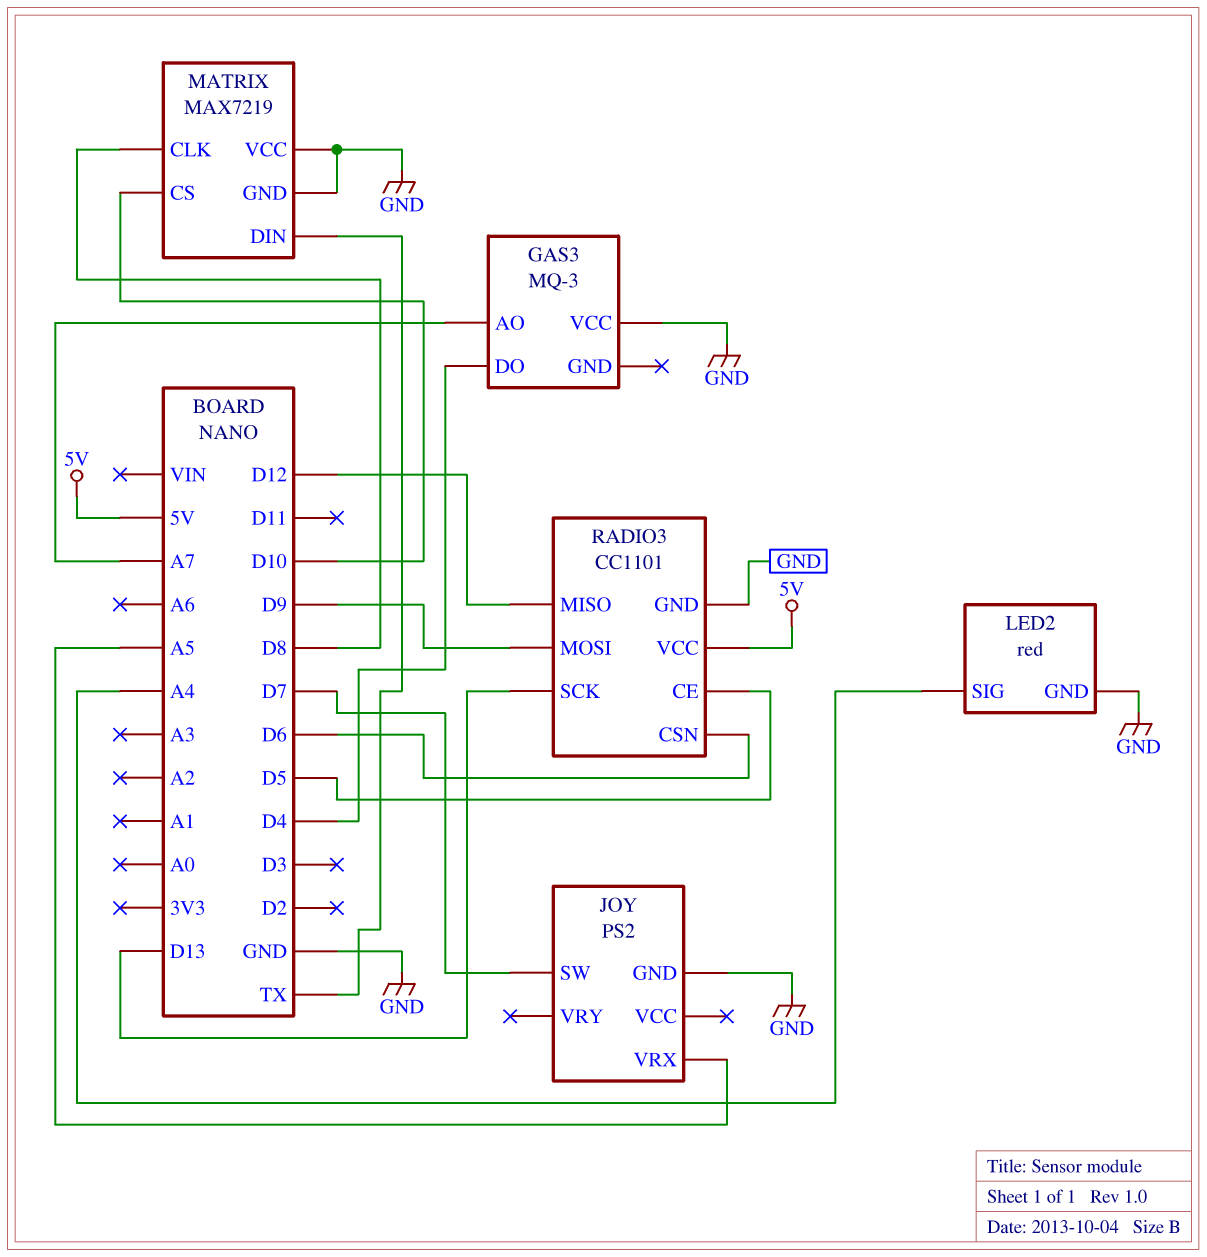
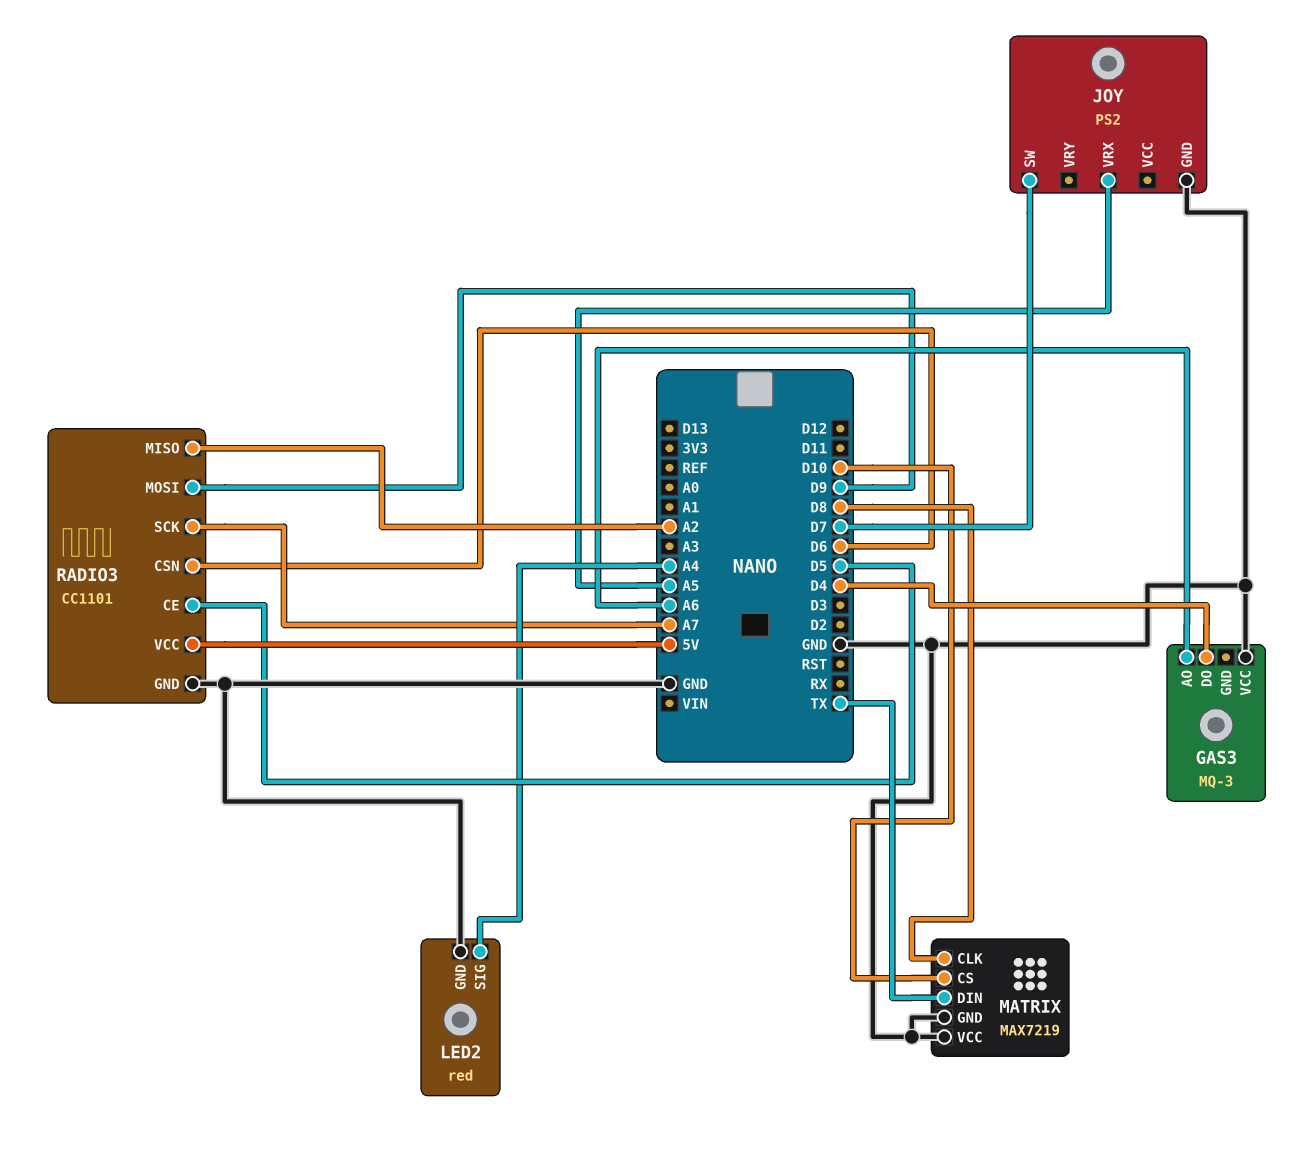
GAS3 pin AO: A7 -> A6
RADIO3 pin MISO: D12 -> A2
RADIO3 pin SCK: D13 -> A7

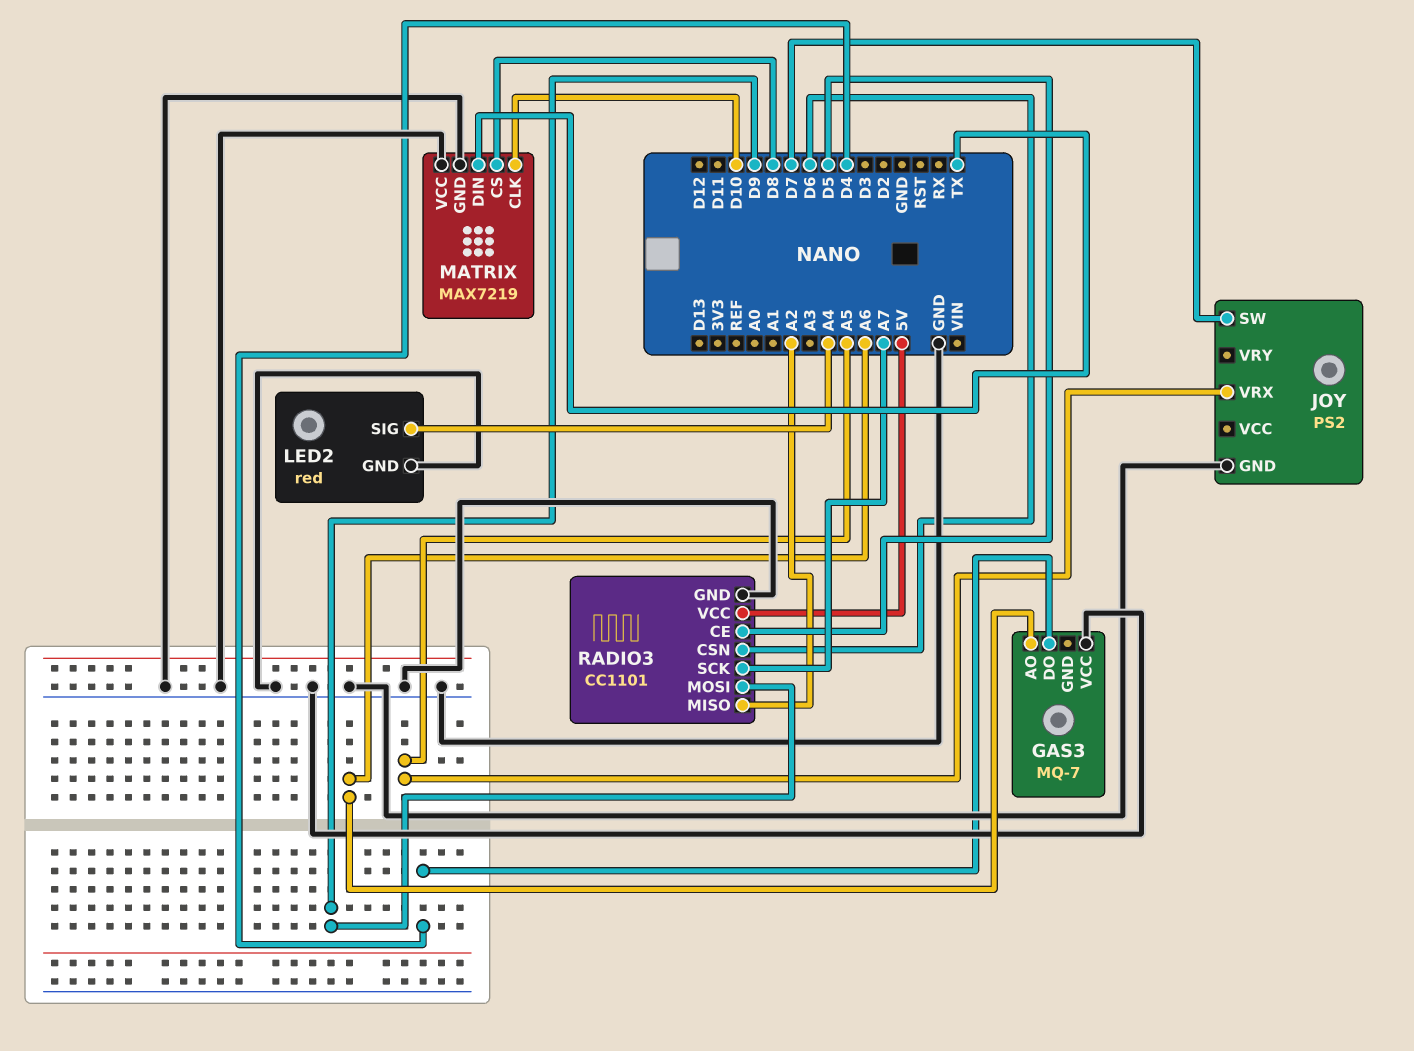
GAS3: MQ-3 -> MQ-7
MATRIX pin CLK: D8 -> D10
MATRIX pin CS: D10 -> D8

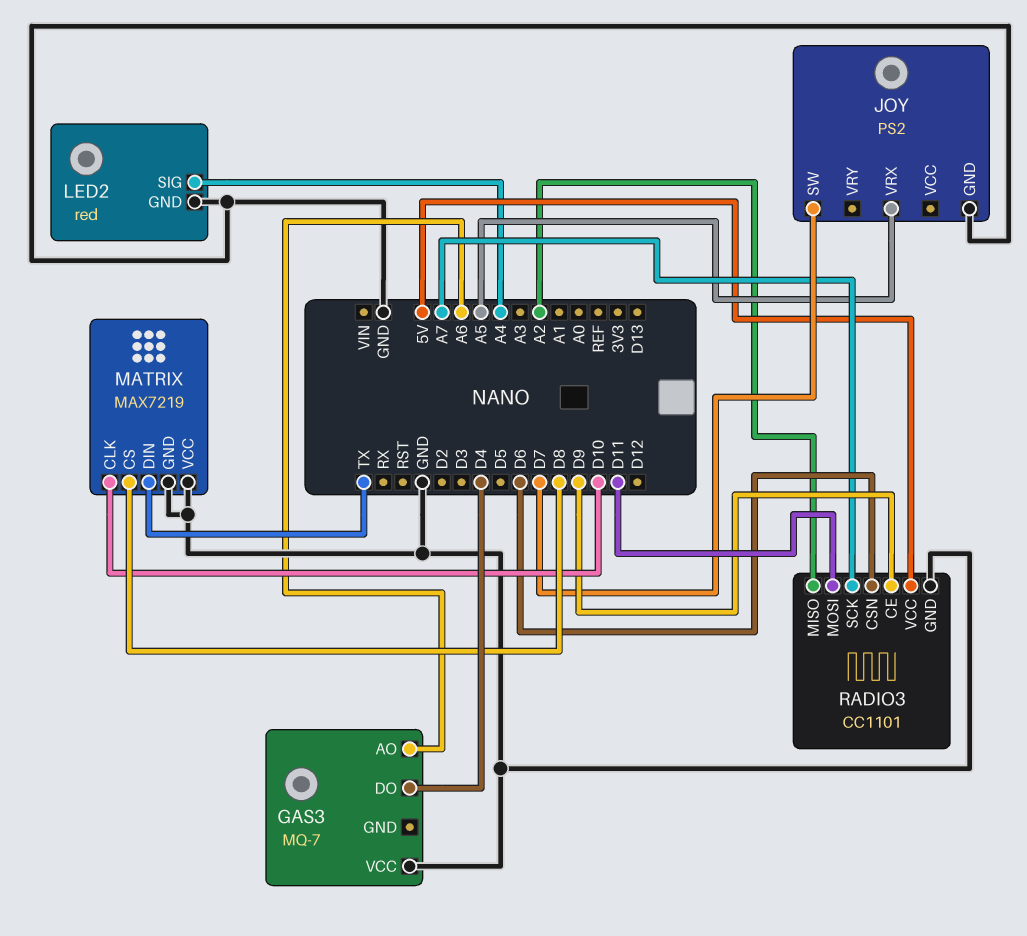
RADIO3 pin CE: D5 -> D9
RADIO3 pin MOSI: D9 -> D11

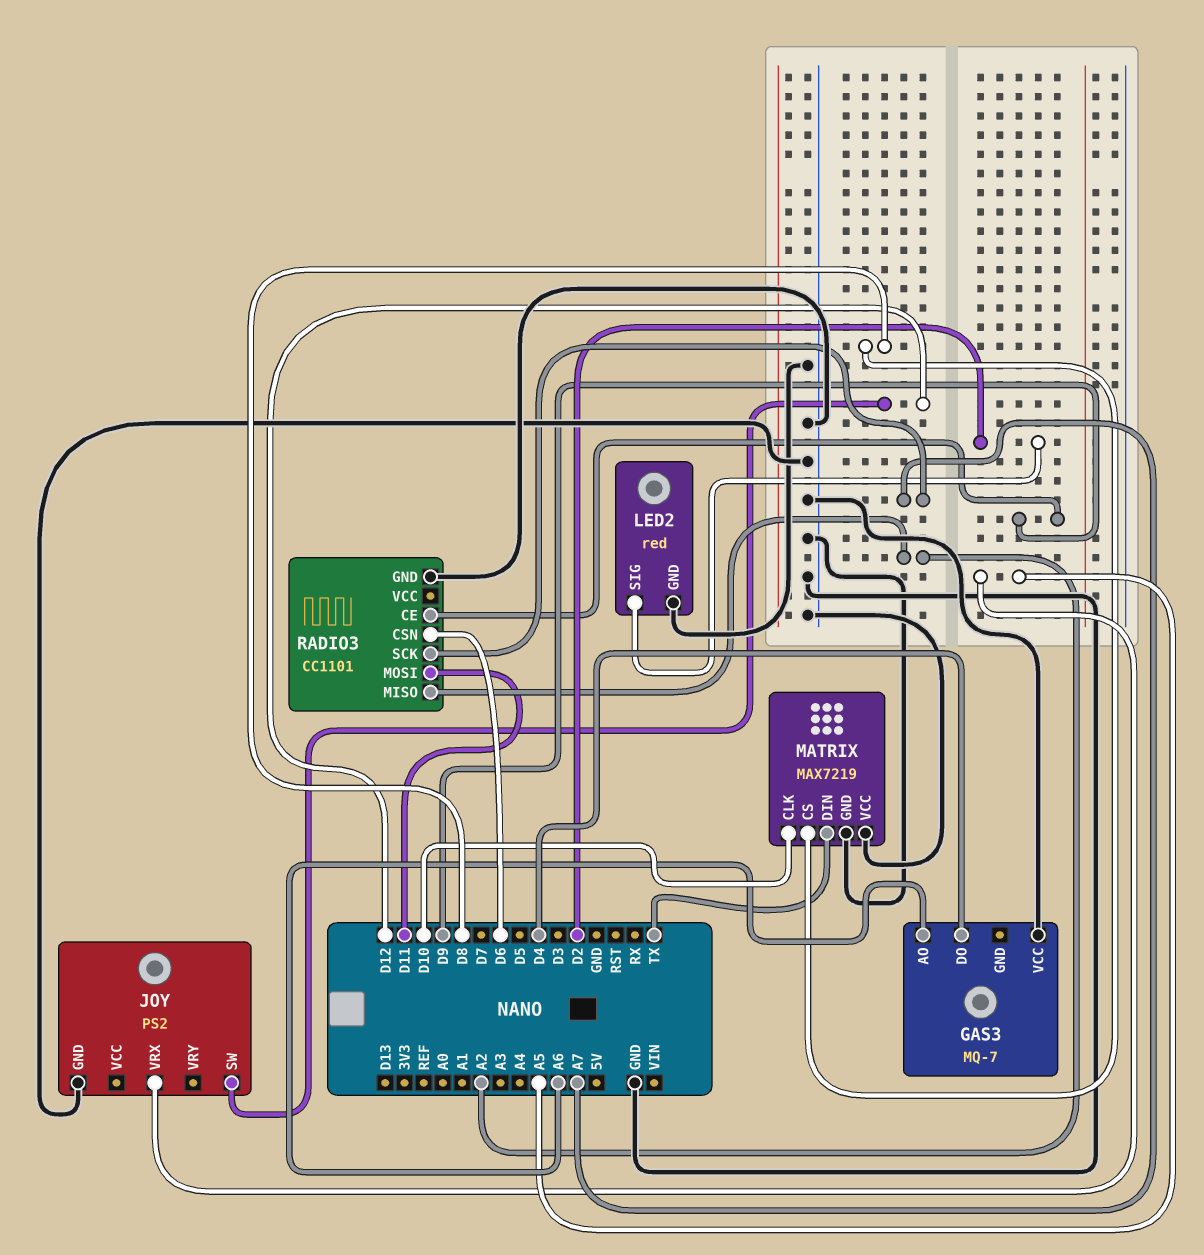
JOY pin SW: D7 -> D12
LED2 pin SIG: A4 -> D2
RADIO3 pin VCC: 5V -> none

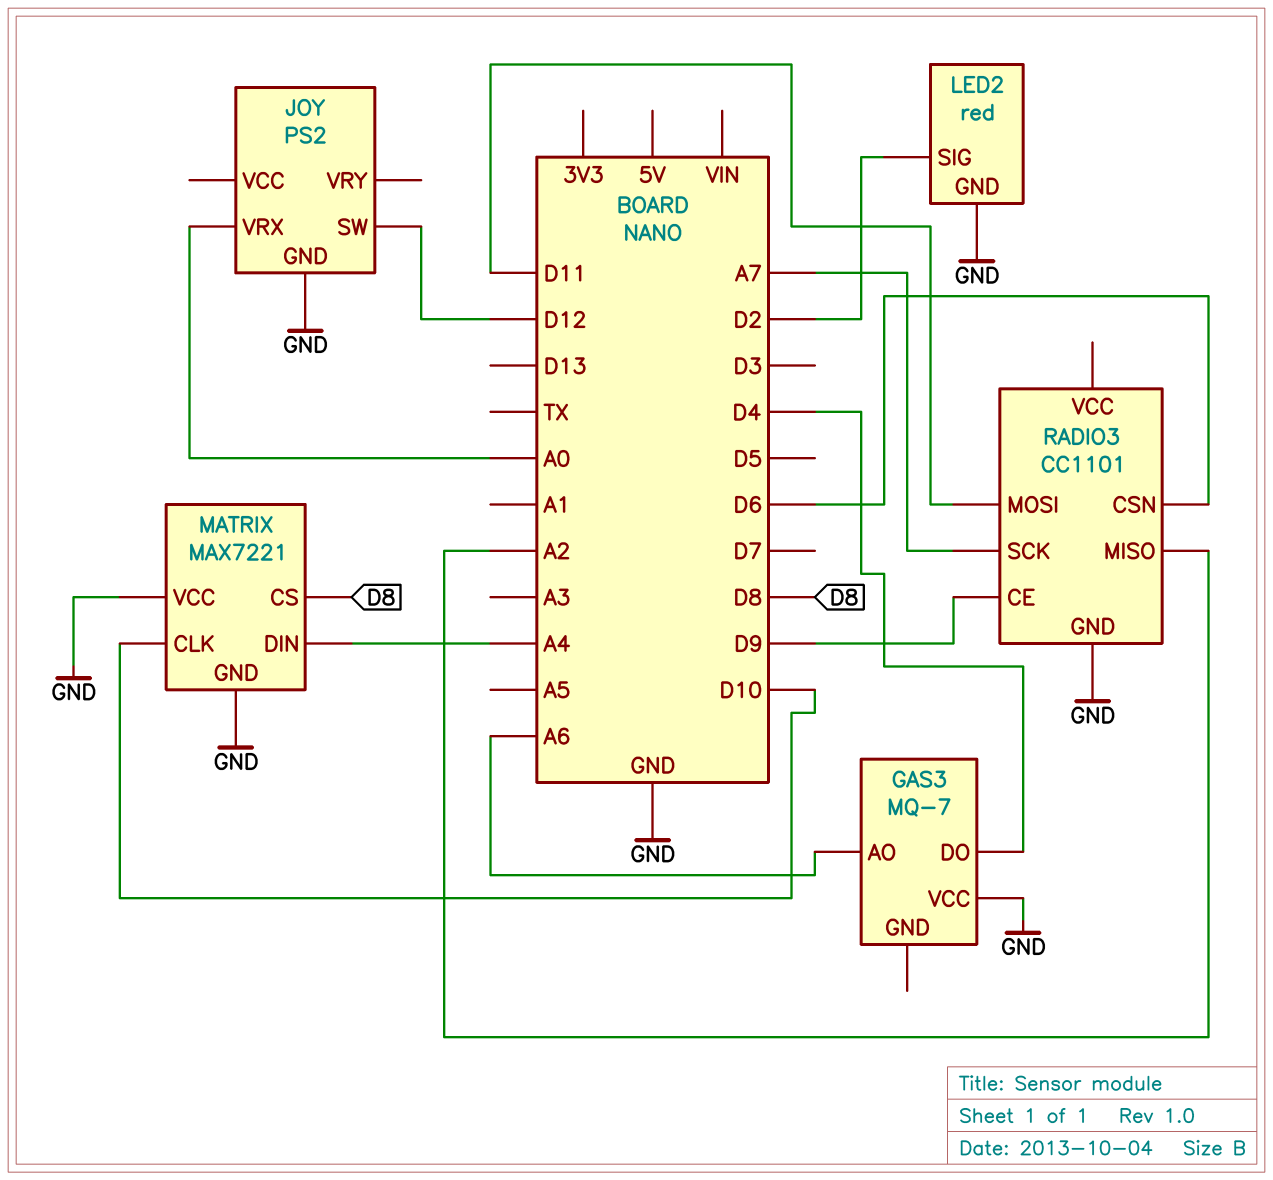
JOY pin VRX: A5 -> A0
MATRIX: MAX7219 -> MAX7221
MATRIX pin DIN: TX -> A4

